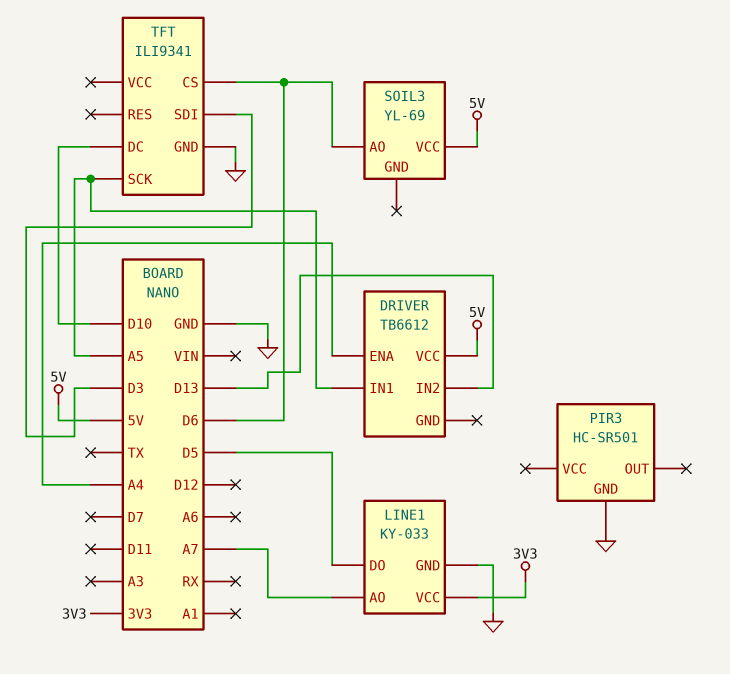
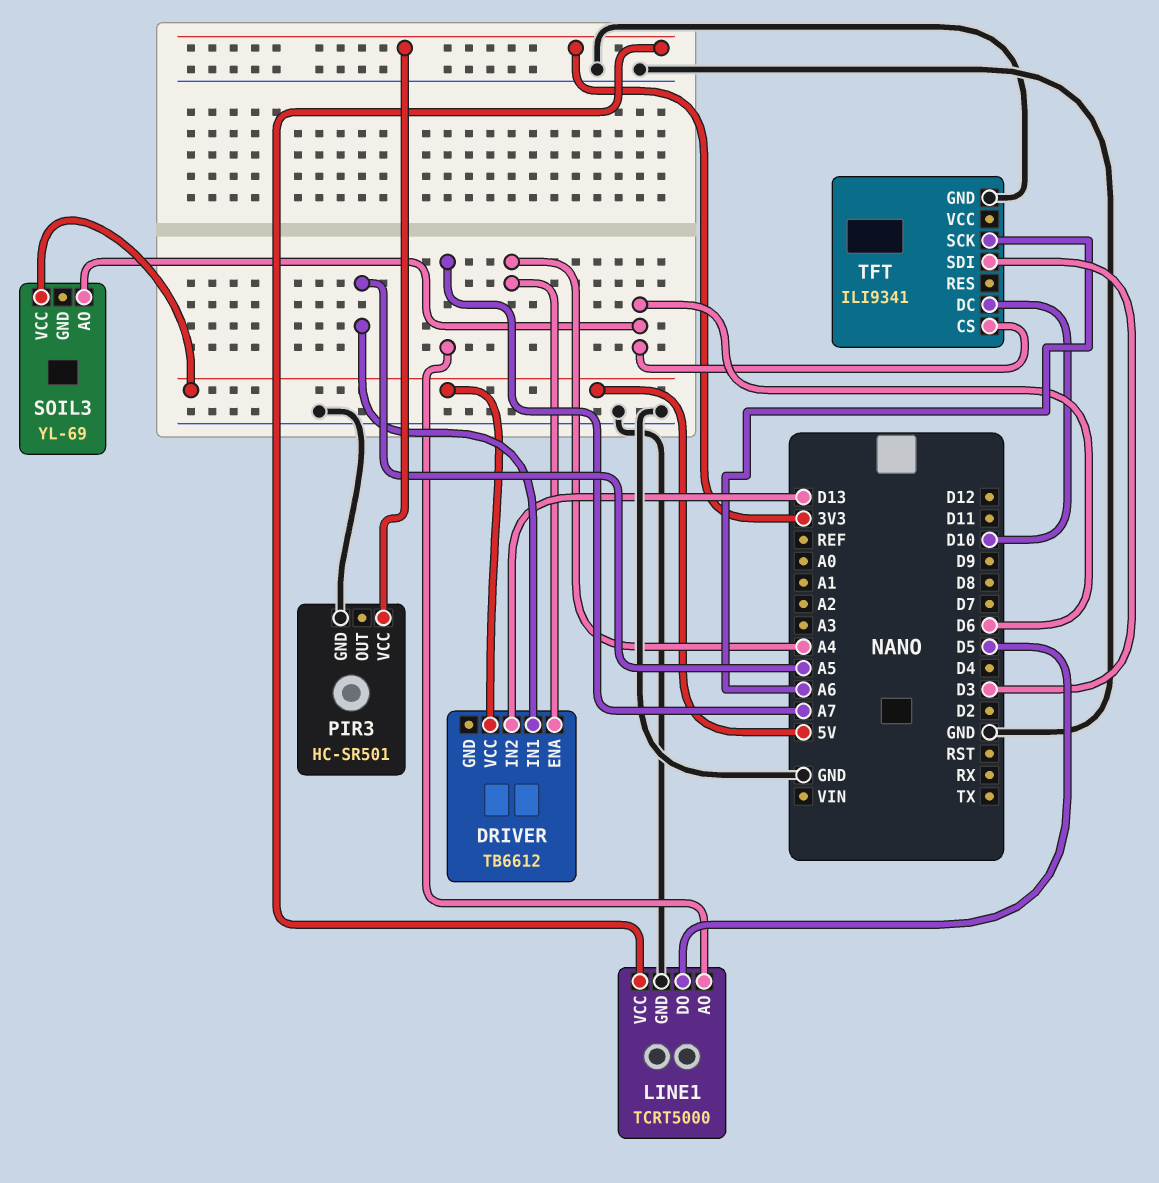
LINE1: KY-033 -> TCRT5000
PIR3 pin VCC: none -> 3V3
TFT pin SCK: A5 -> A6

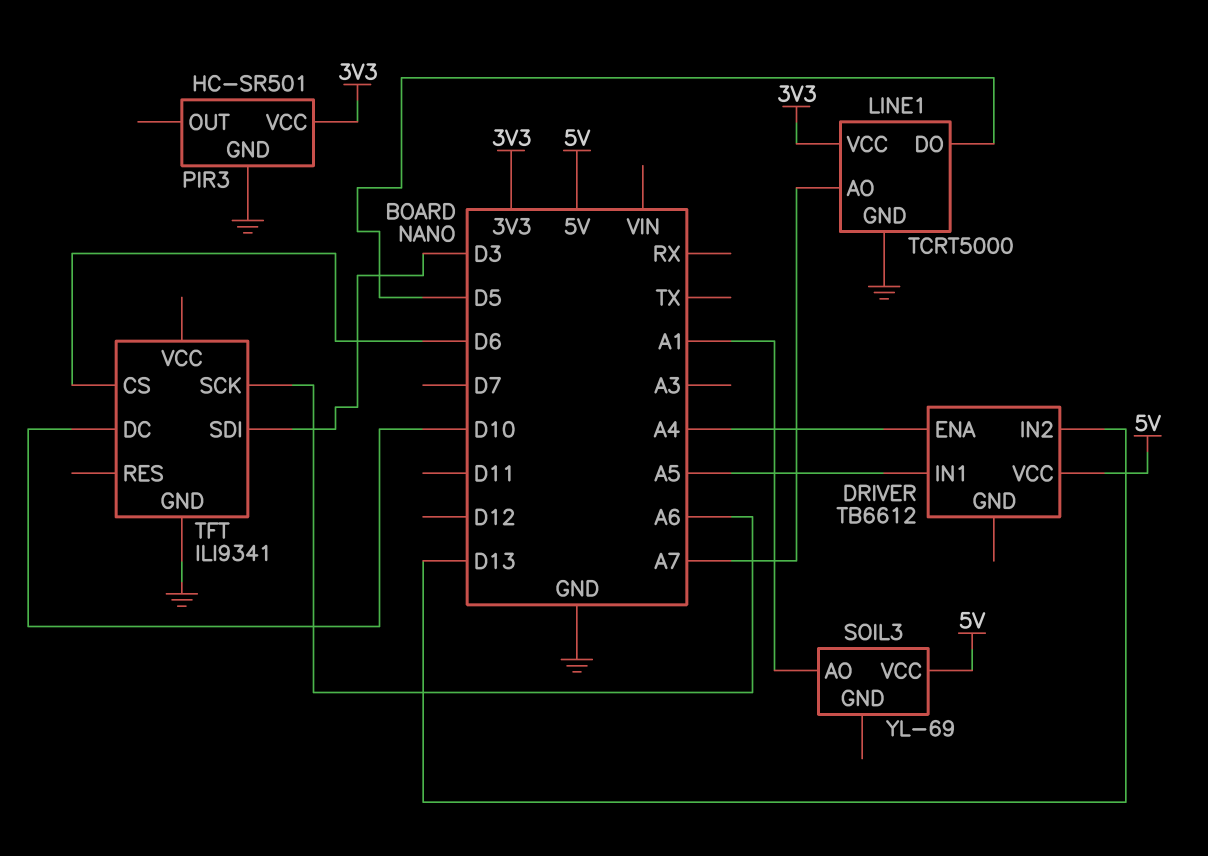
SOIL3 pin AO: D6 -> A1

